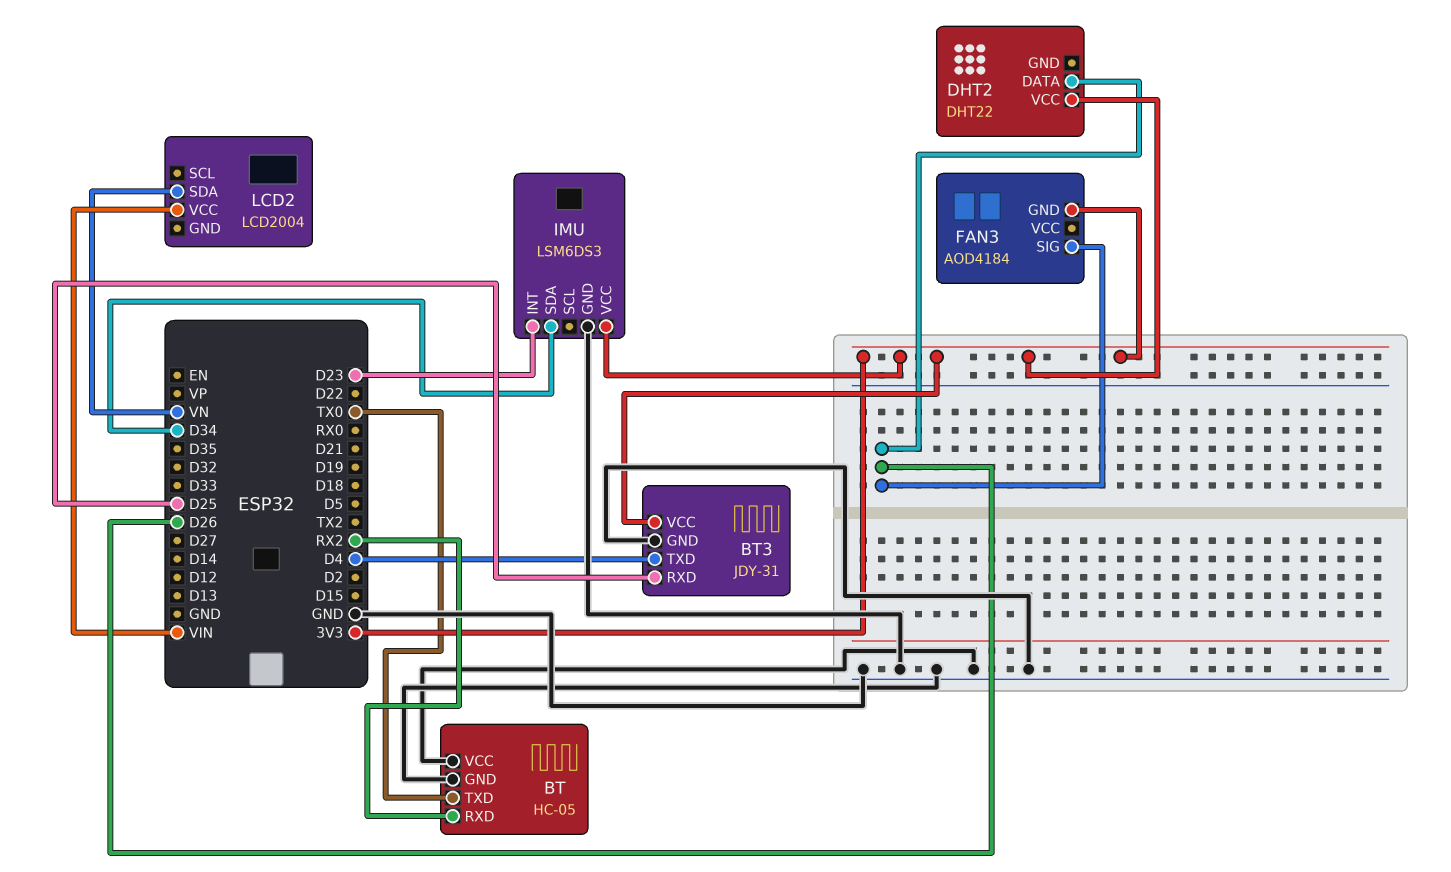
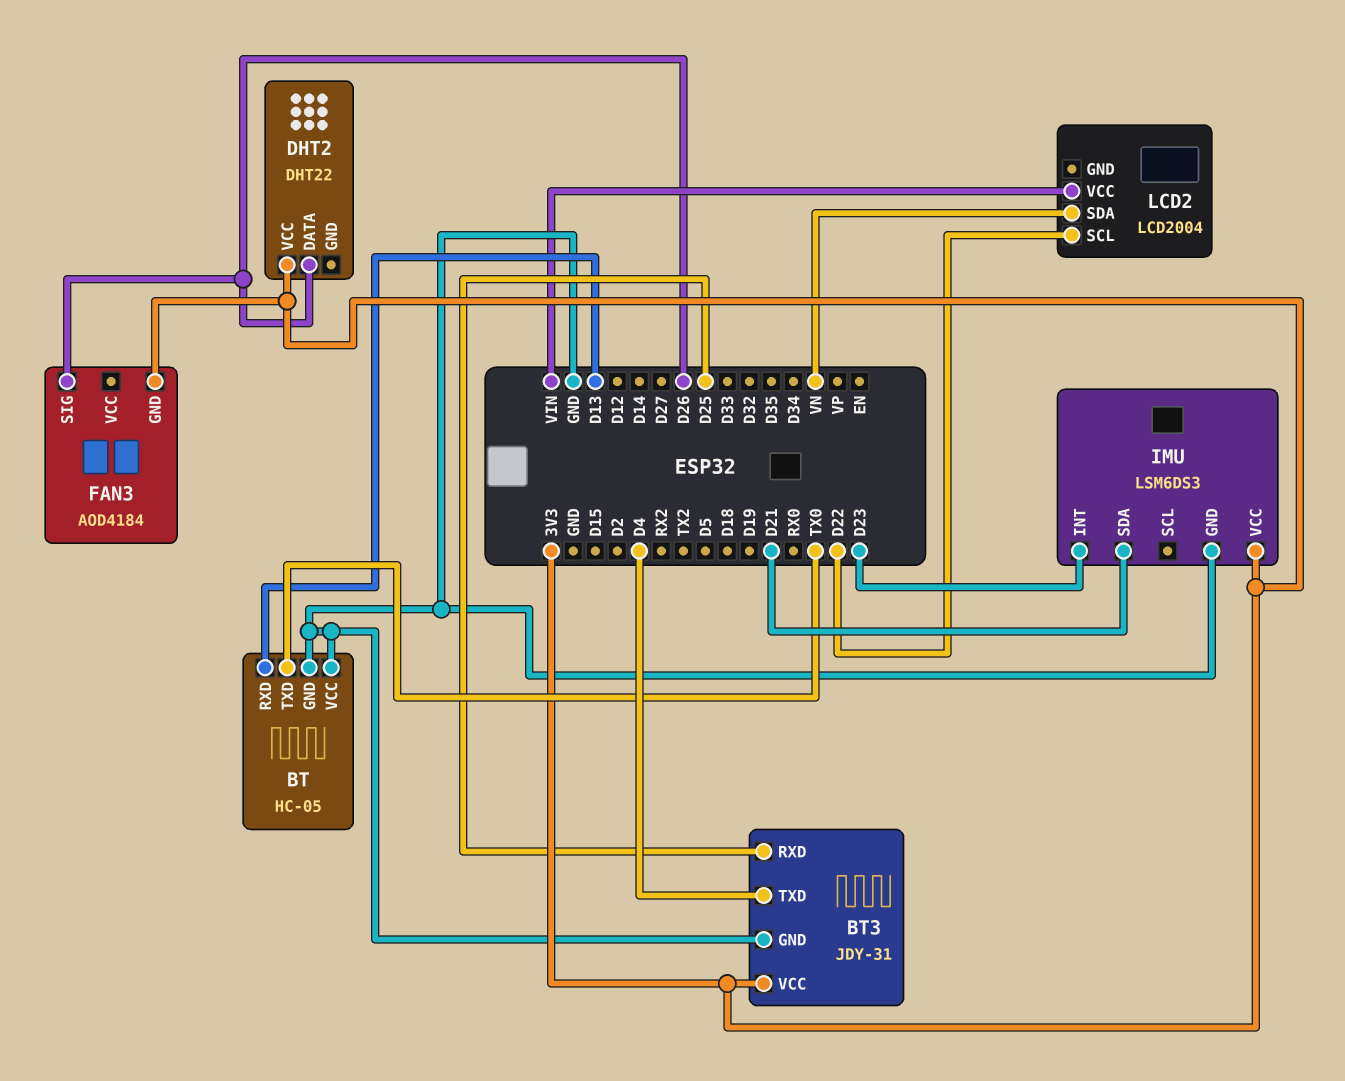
BT pin RXD: RX2 -> D13
IMU pin SDA: D34 -> D21
LCD2 pin SCL: none -> D22

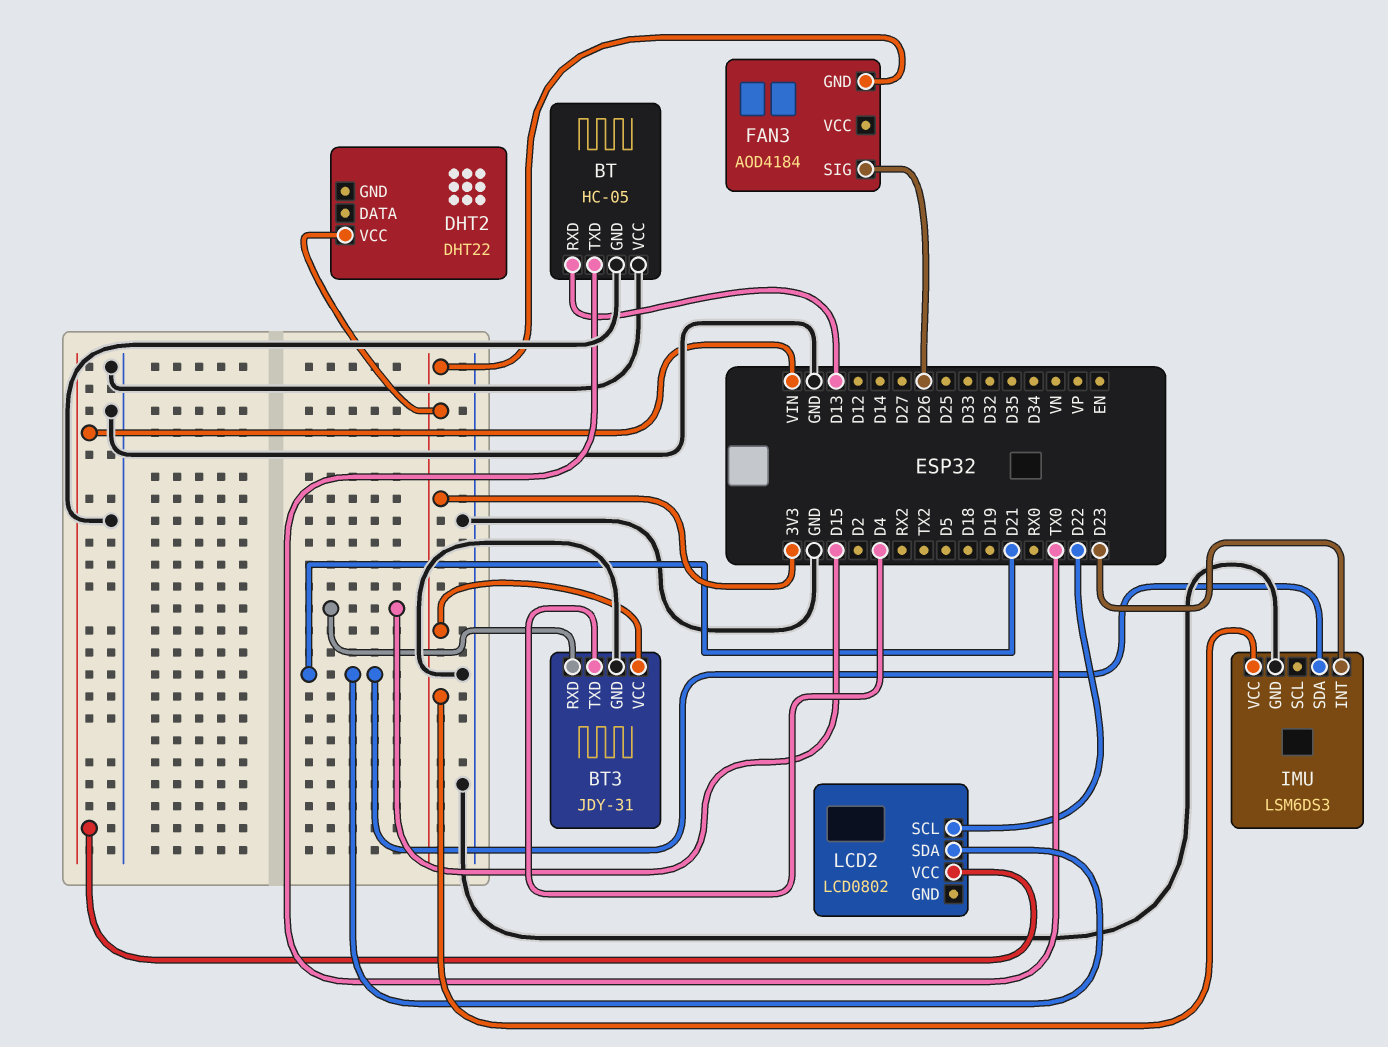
BT3 pin RXD: D25 -> D15
DHT2 pin DATA: D26 -> none
LCD2: LCD2004 -> LCD0802
LCD2 pin SDA: VN -> D21

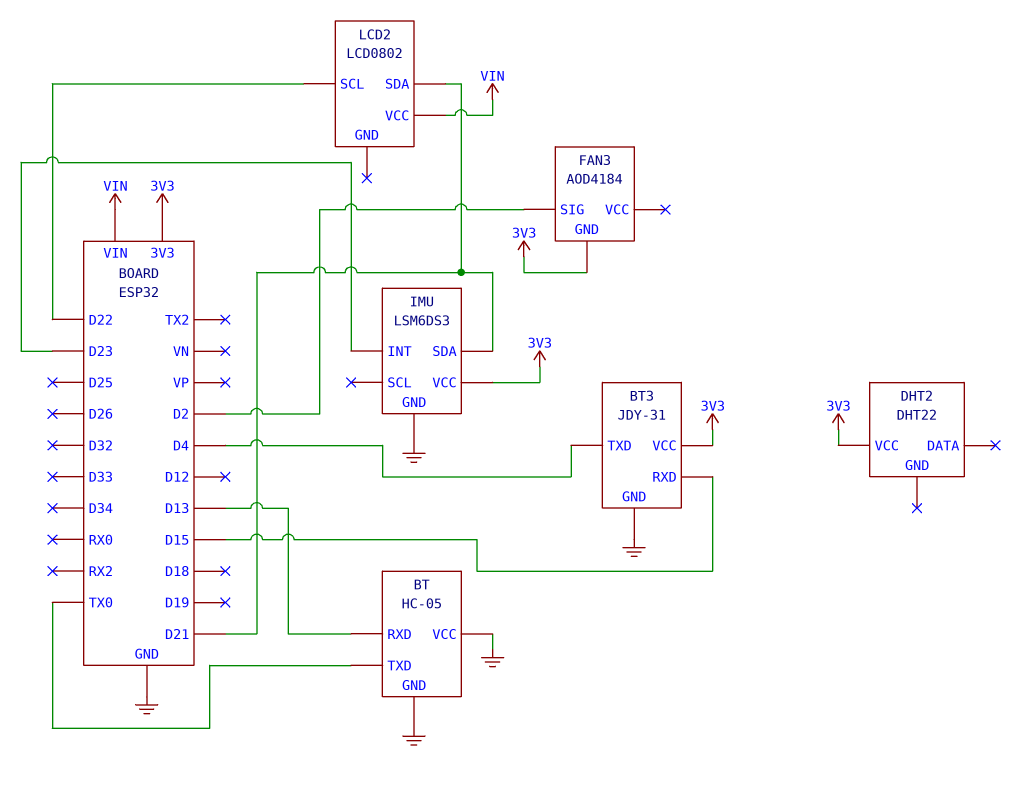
FAN3 pin SIG: D26 -> D2

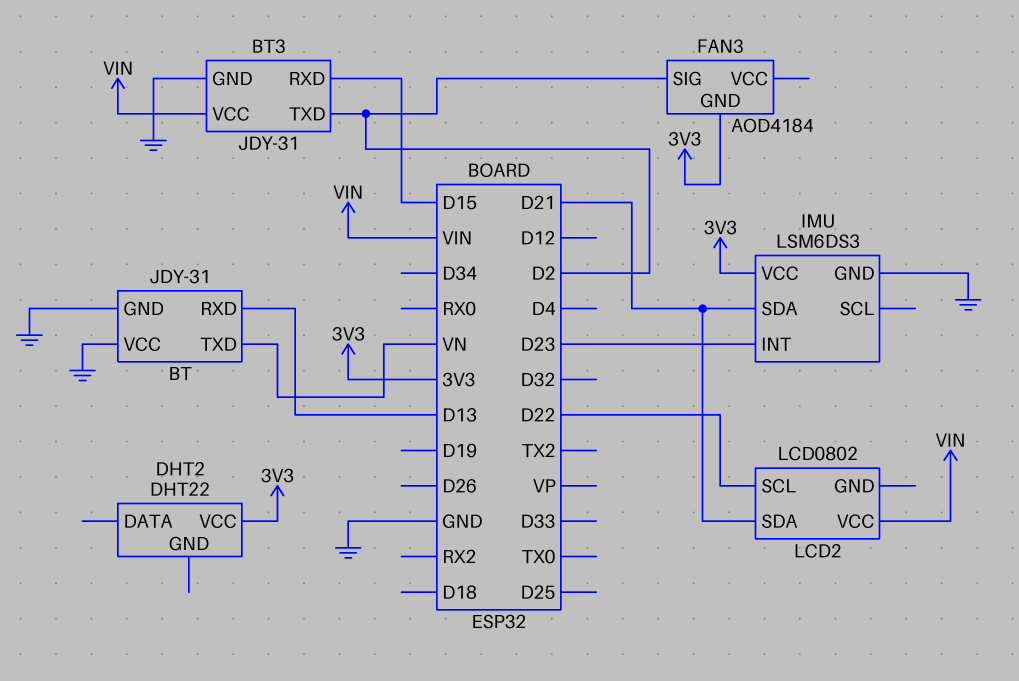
BT: HC-05 -> JDY-31
BT pin TXD: TX0 -> VN
BT3 pin TXD: D4 -> D2
BT3 pin VCC: 3V3 -> VIN

